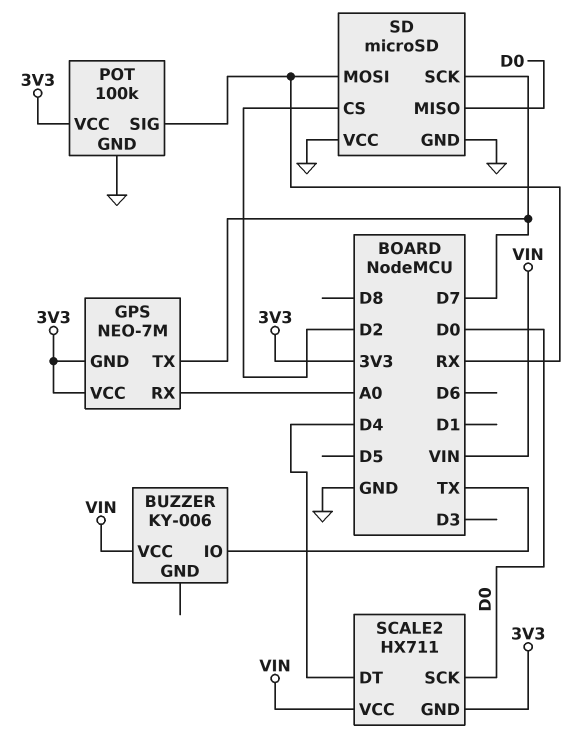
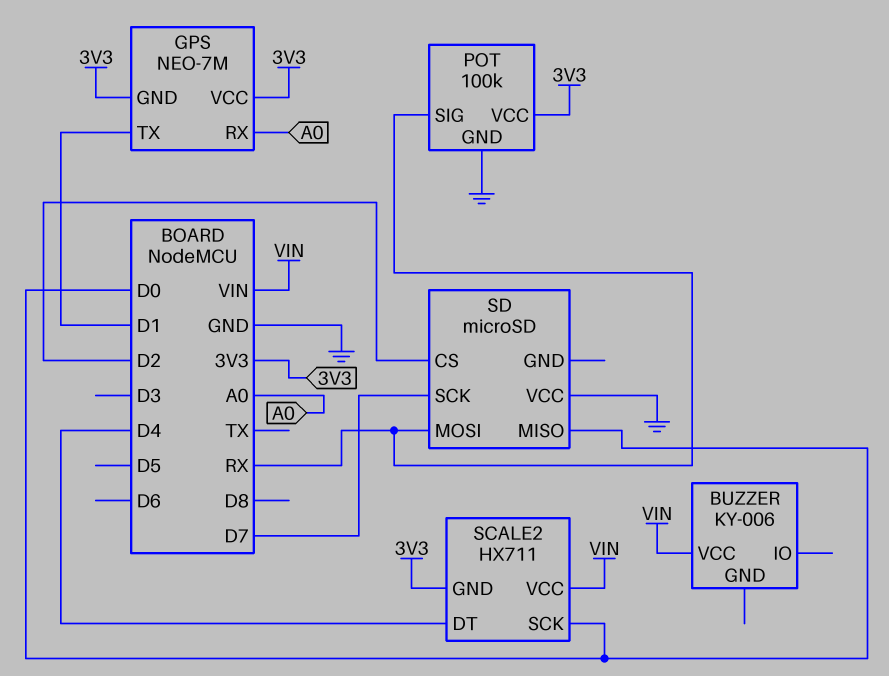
BUZZER pin IO: TX -> none
GPS pin TX: D7 -> D1
SD pin GND: GND -> none

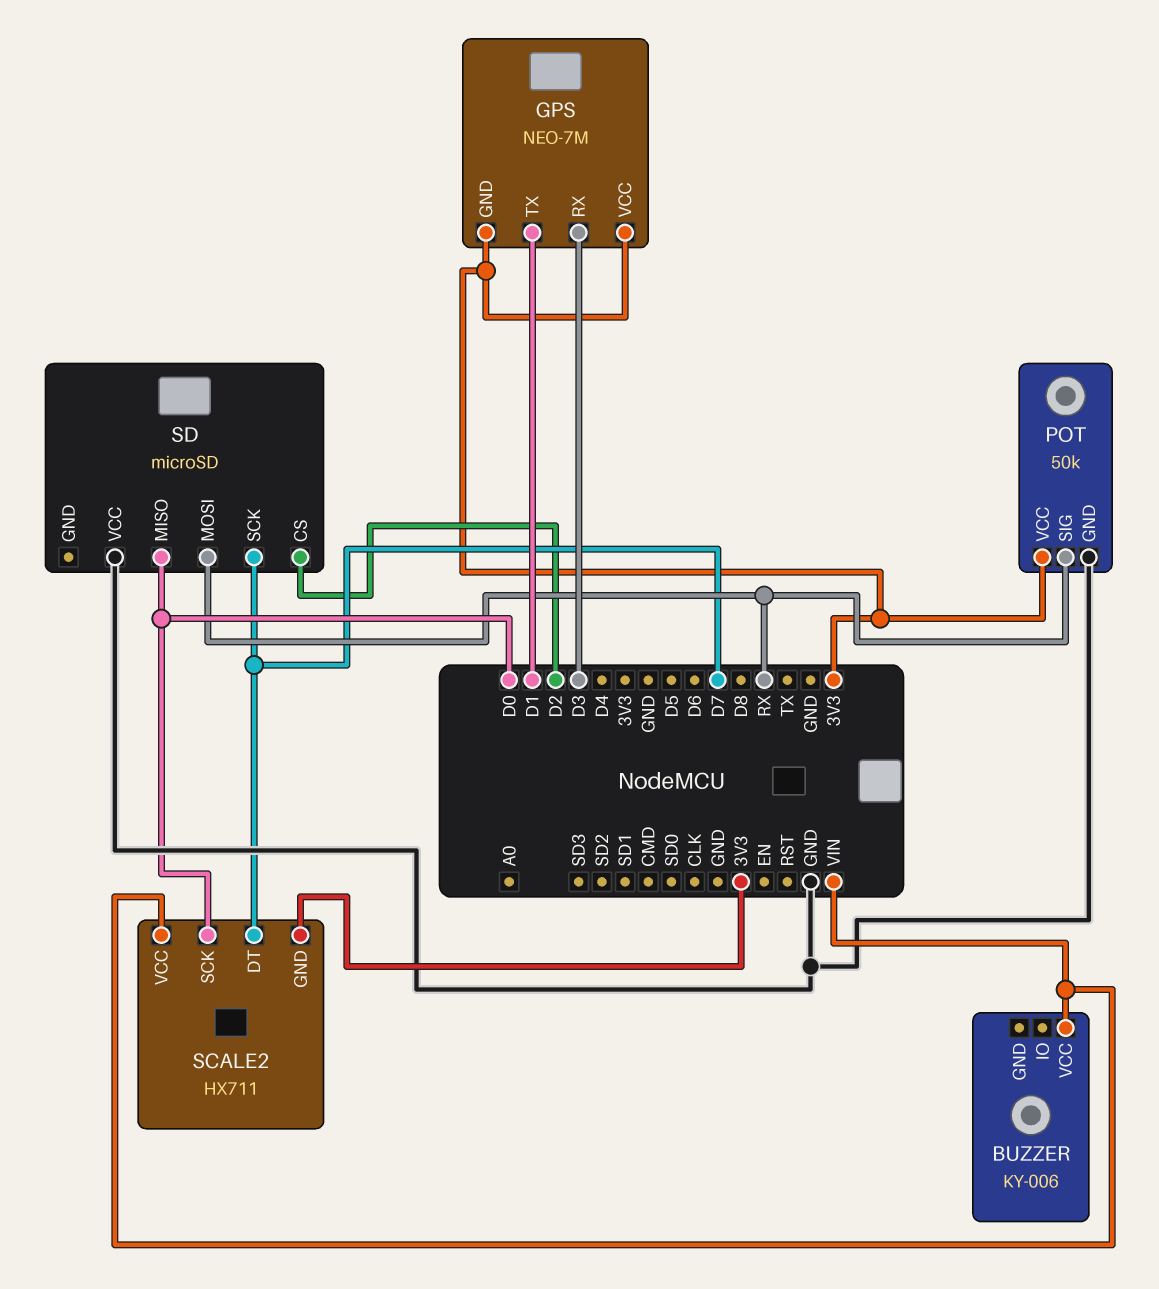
GPS pin RX: A0 -> D3
POT: 100k -> 50k
SCALE2 pin DT: D4 -> D7

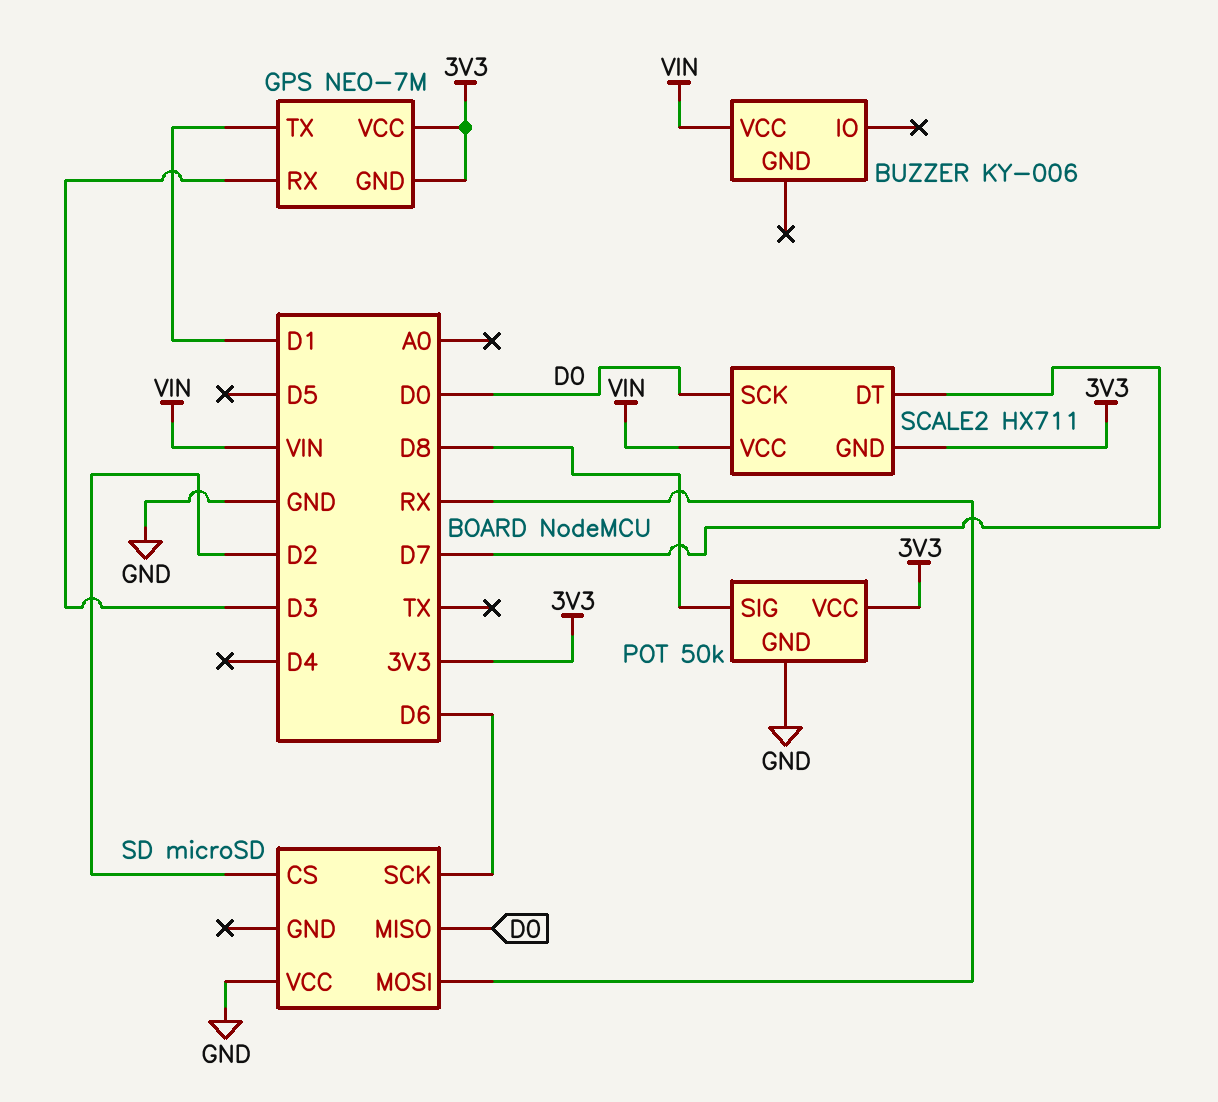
POT pin SIG: RX -> D8
SD pin SCK: D7 -> D6

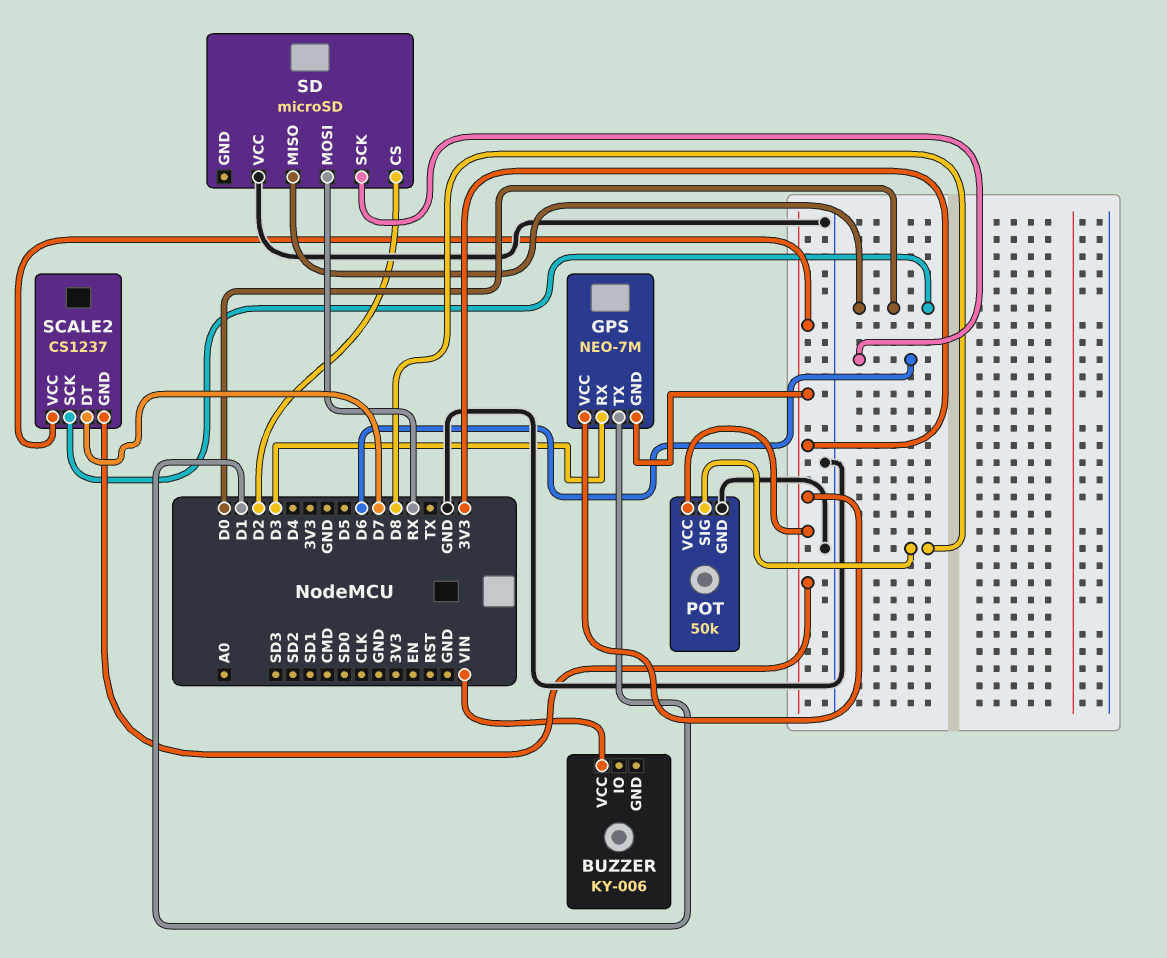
SCALE2: HX711 -> CS1237
SCALE2 pin VCC: VIN -> 3V3

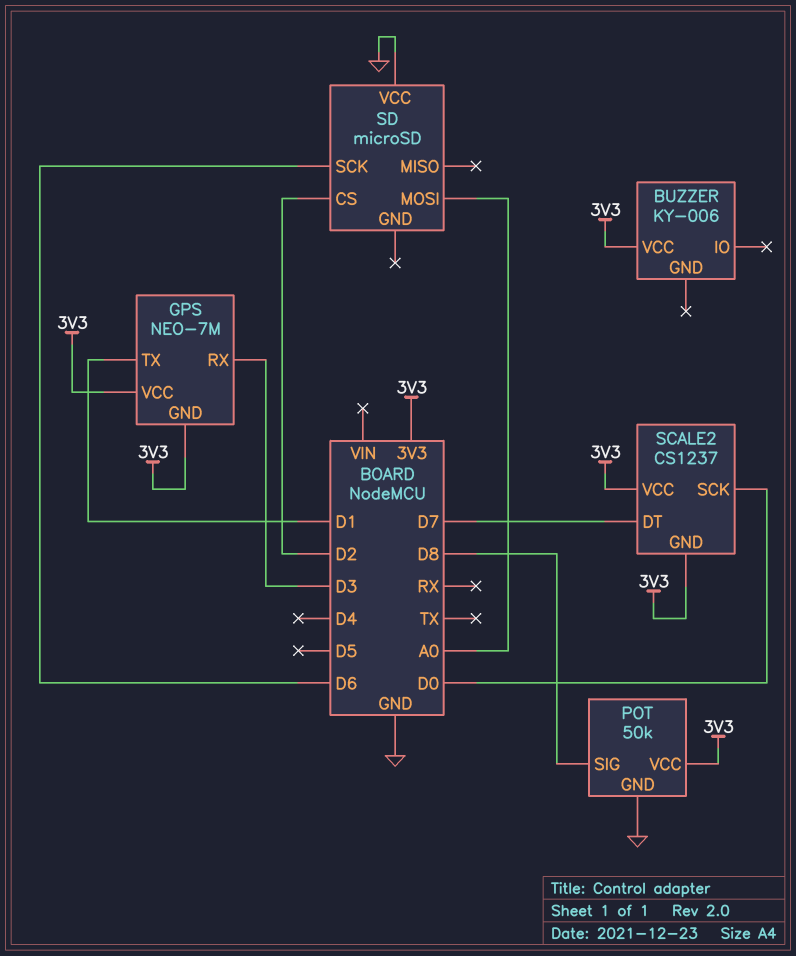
BUZZER pin VCC: VIN -> 3V3
SD pin MISO: D0 -> none
SD pin MOSI: RX -> A0

